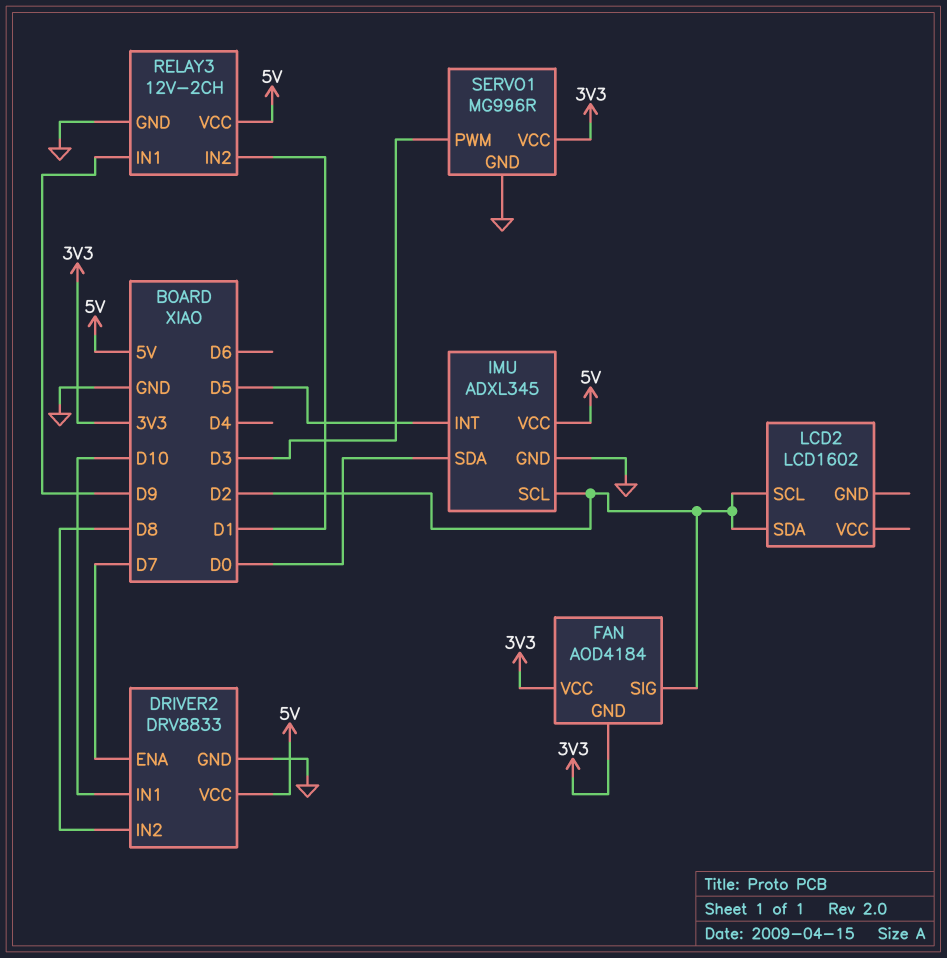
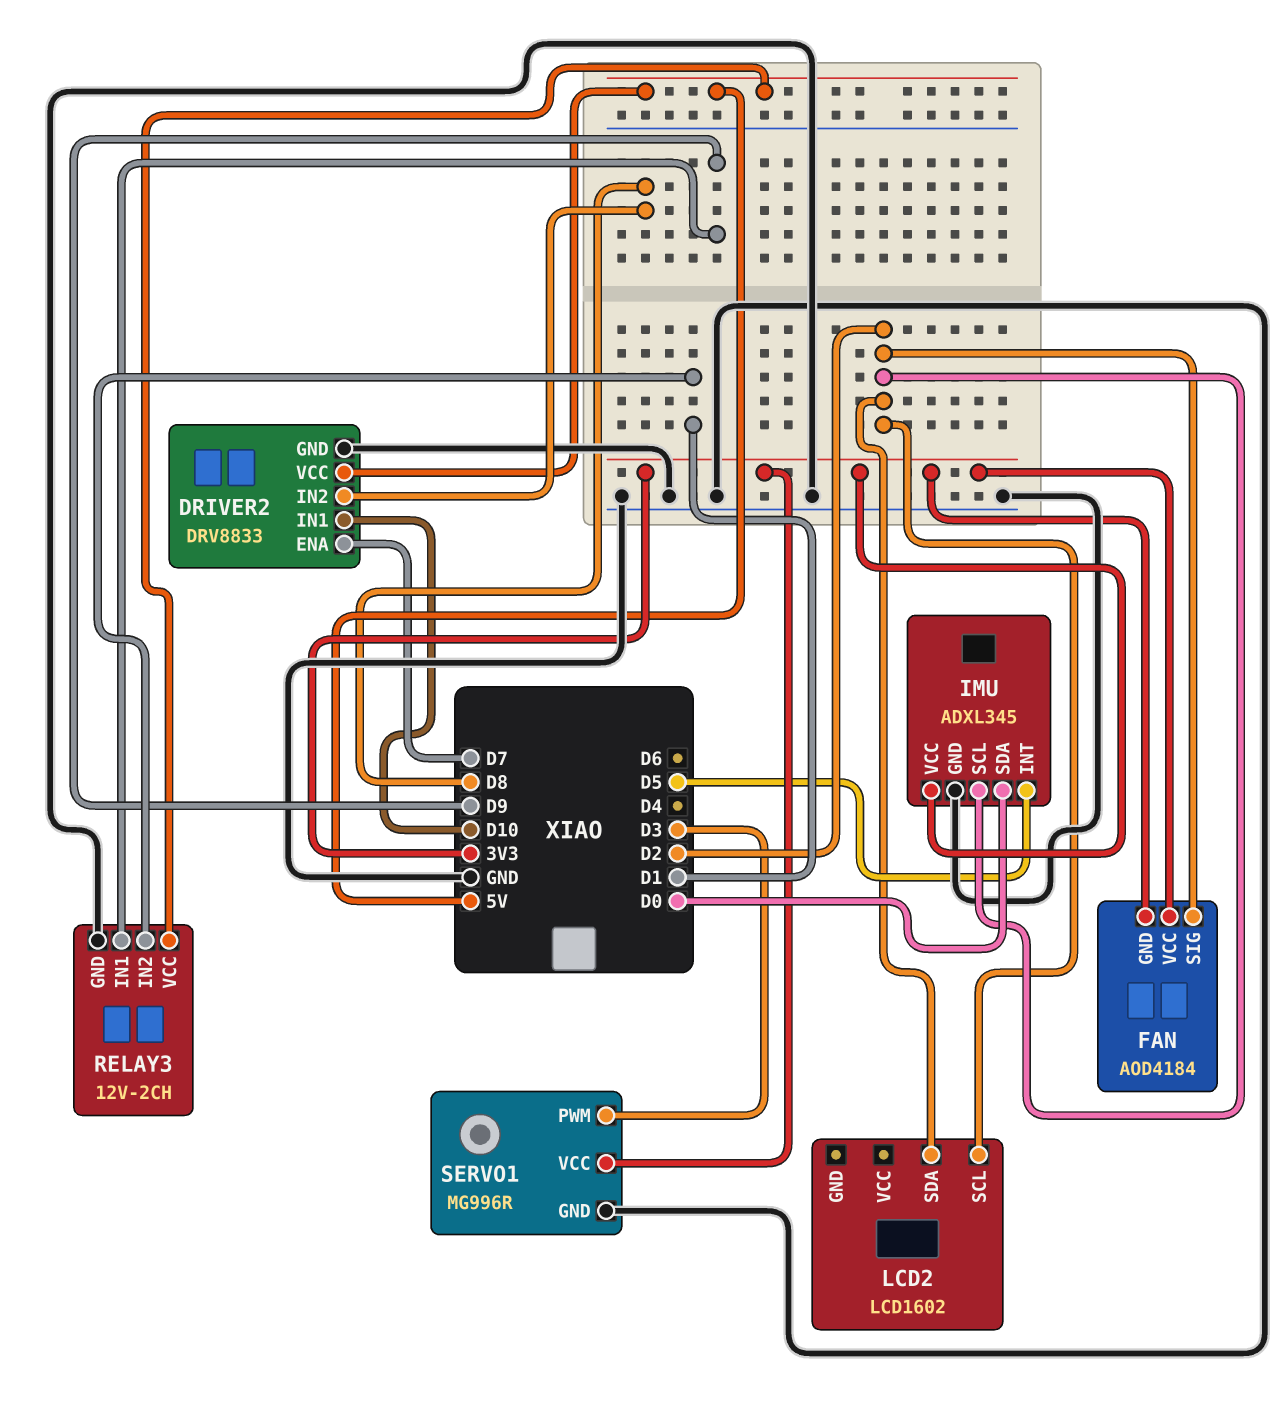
IMU pin VCC: 5V -> 3V3

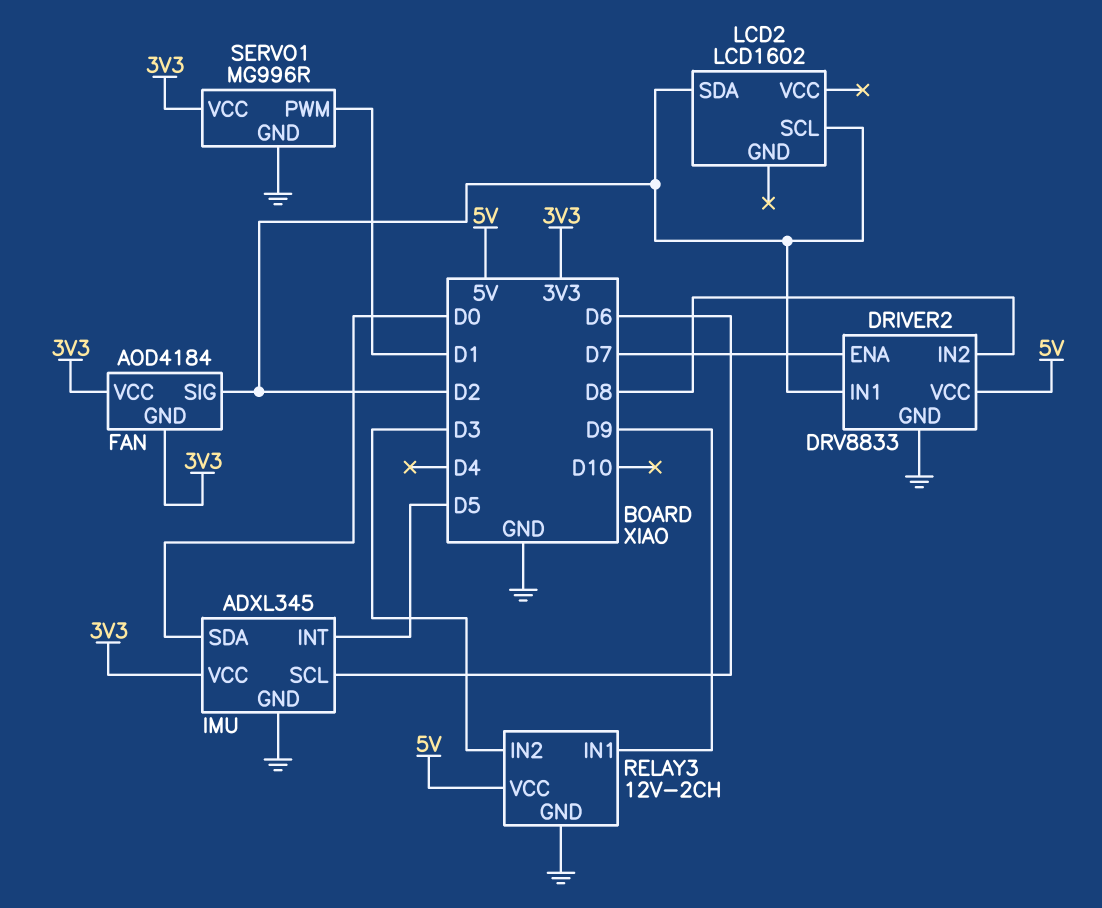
DRIVER2 pin IN1: D10 -> D2
IMU pin SCL: D2 -> D6
RELAY3 pin IN2: D1 -> D3
SERVO1 pin PWM: D3 -> D1

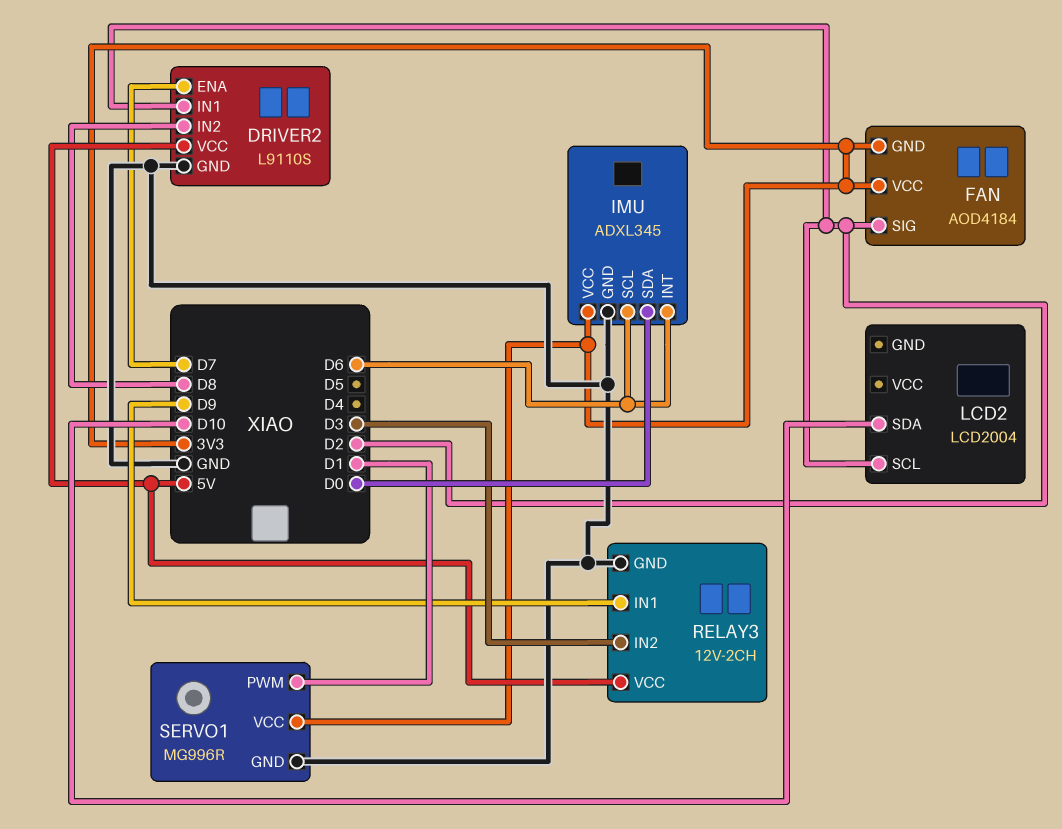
DRIVER2: DRV8833 -> L9110S
IMU pin INT: D5 -> D6
LCD2: LCD1602 -> LCD2004
LCD2 pin SDA: D2 -> D10

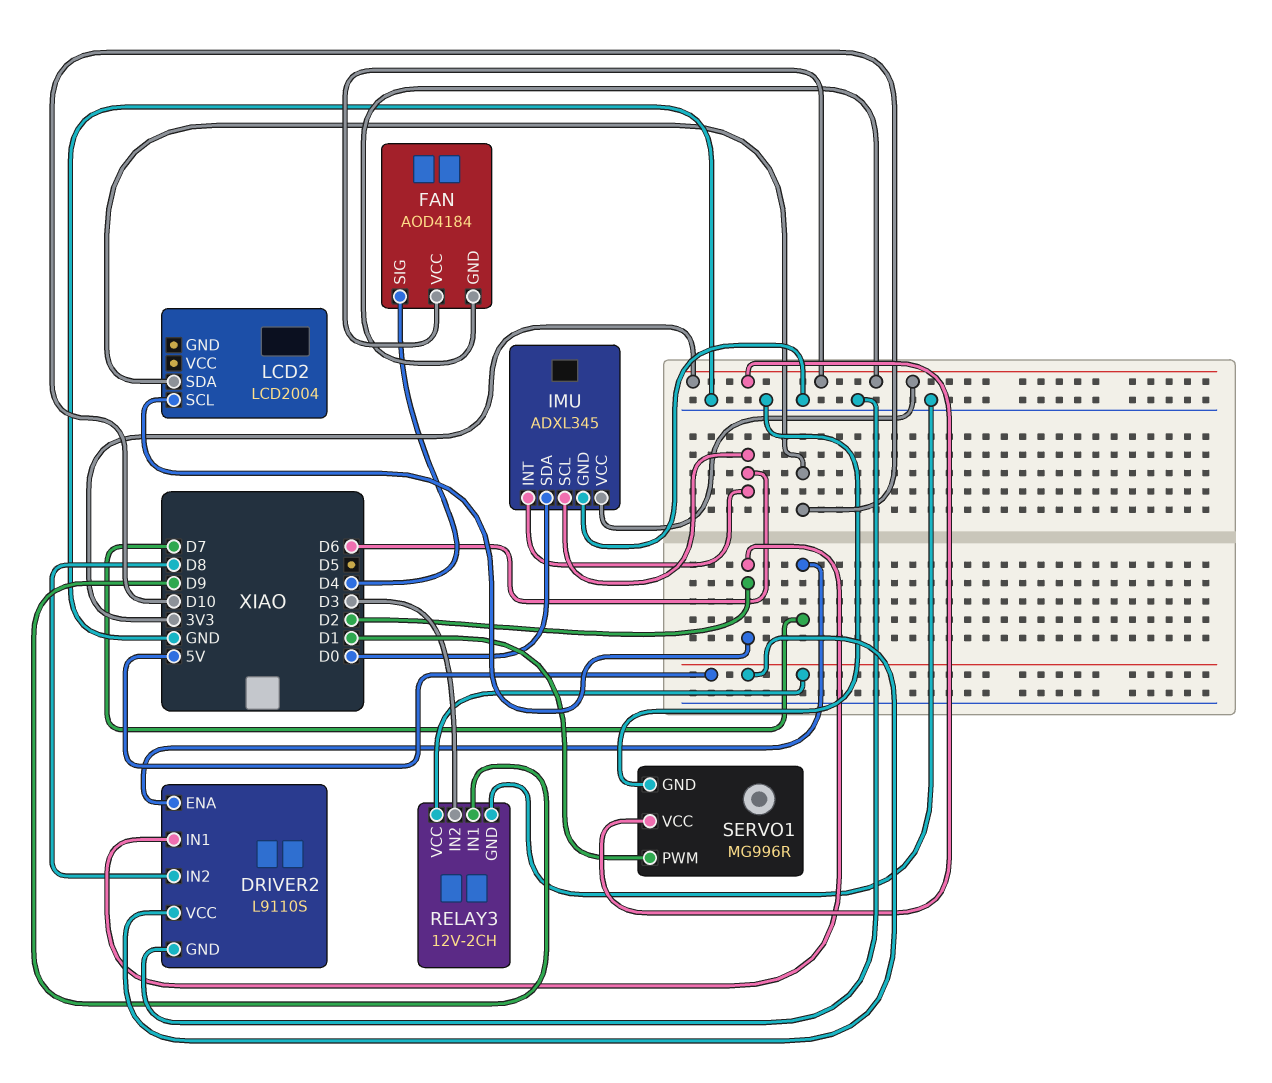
FAN pin SIG: D2 -> D4

